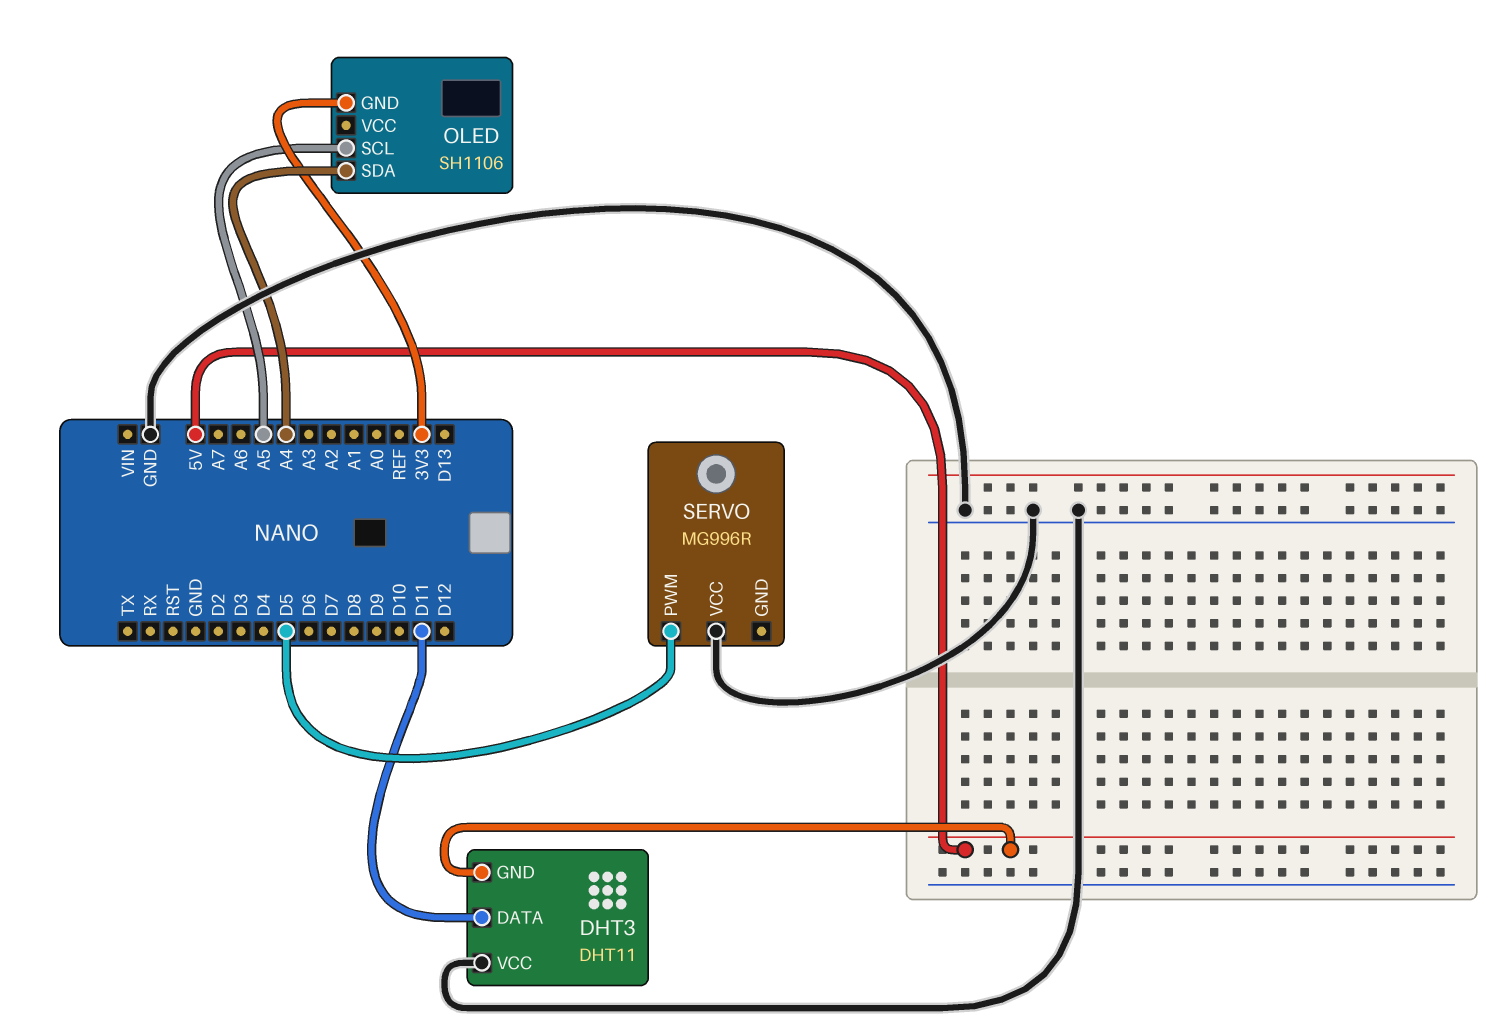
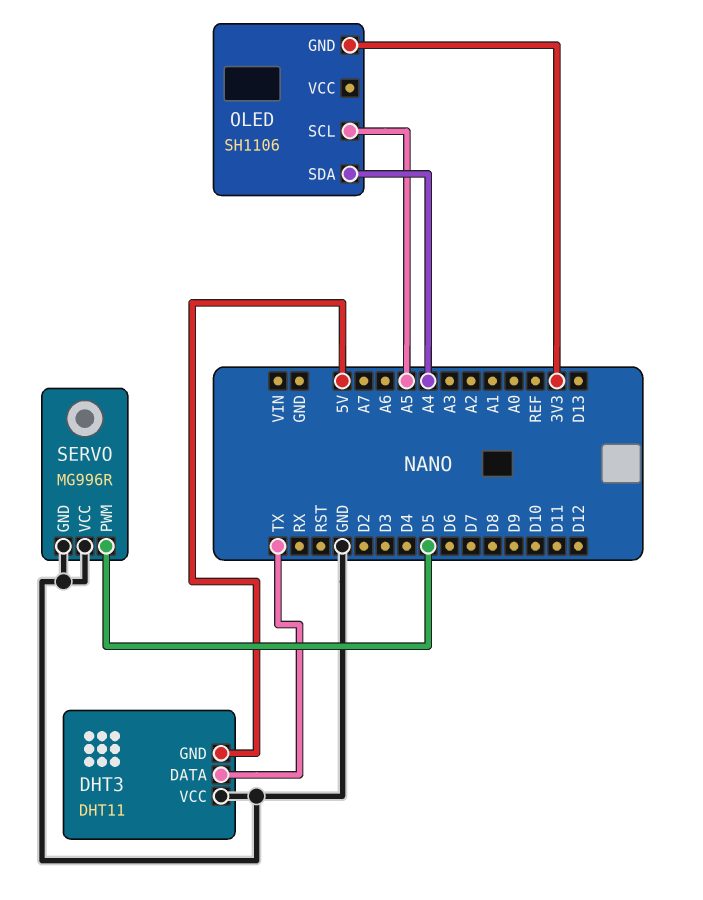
DHT3 pin DATA: D11 -> TX
SERVO pin GND: none -> GND

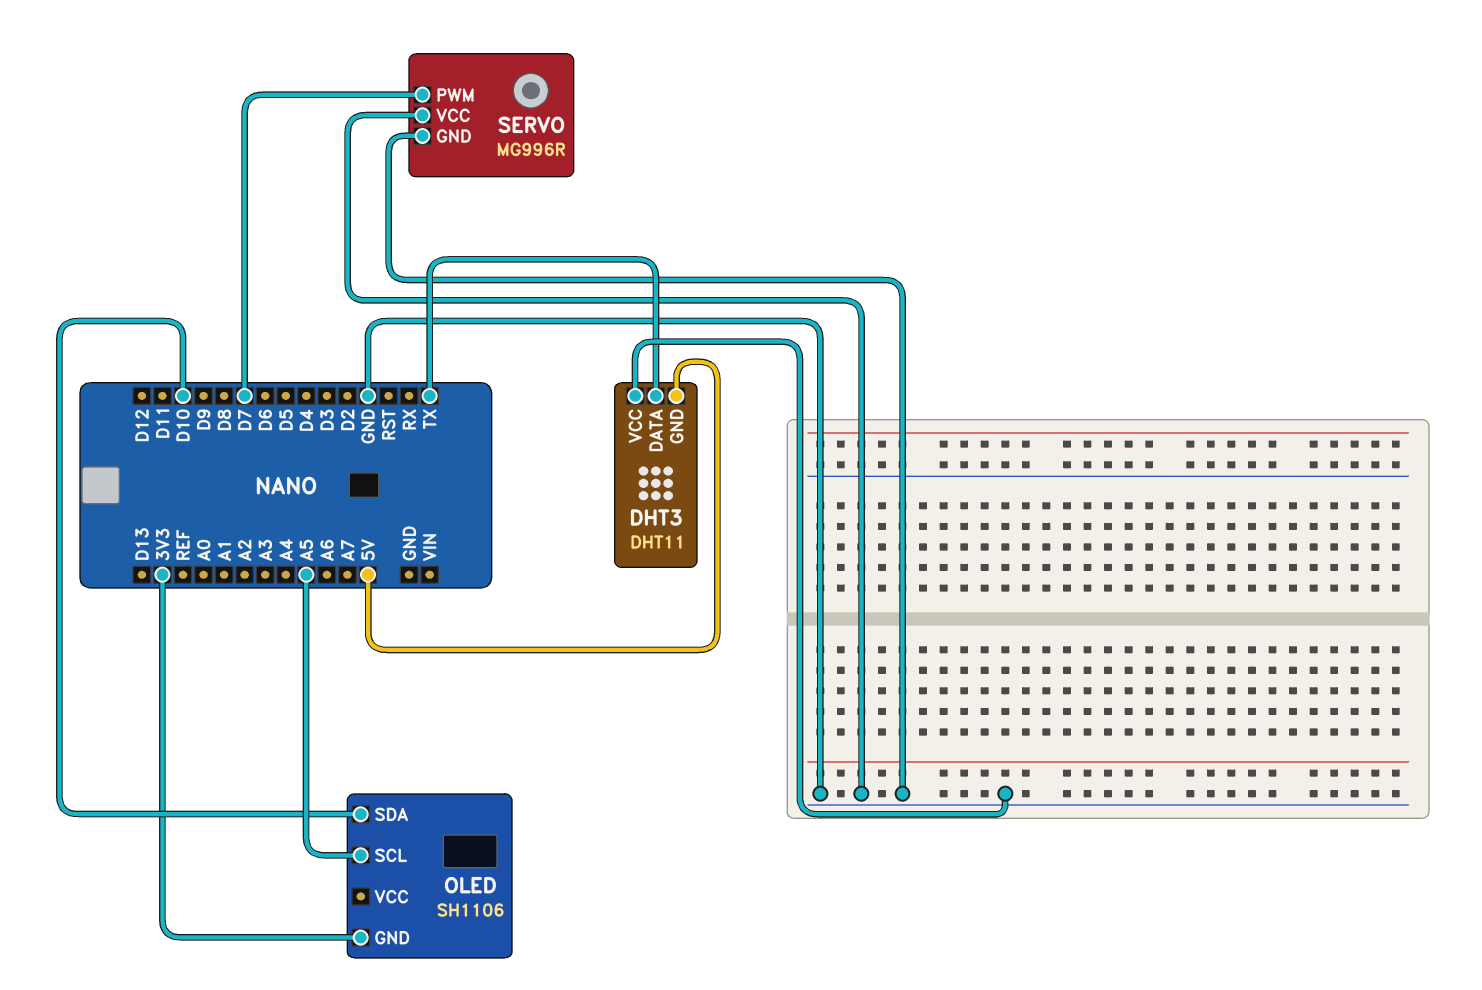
OLED pin SDA: A4 -> D10
SERVO pin PWM: D5 -> D7

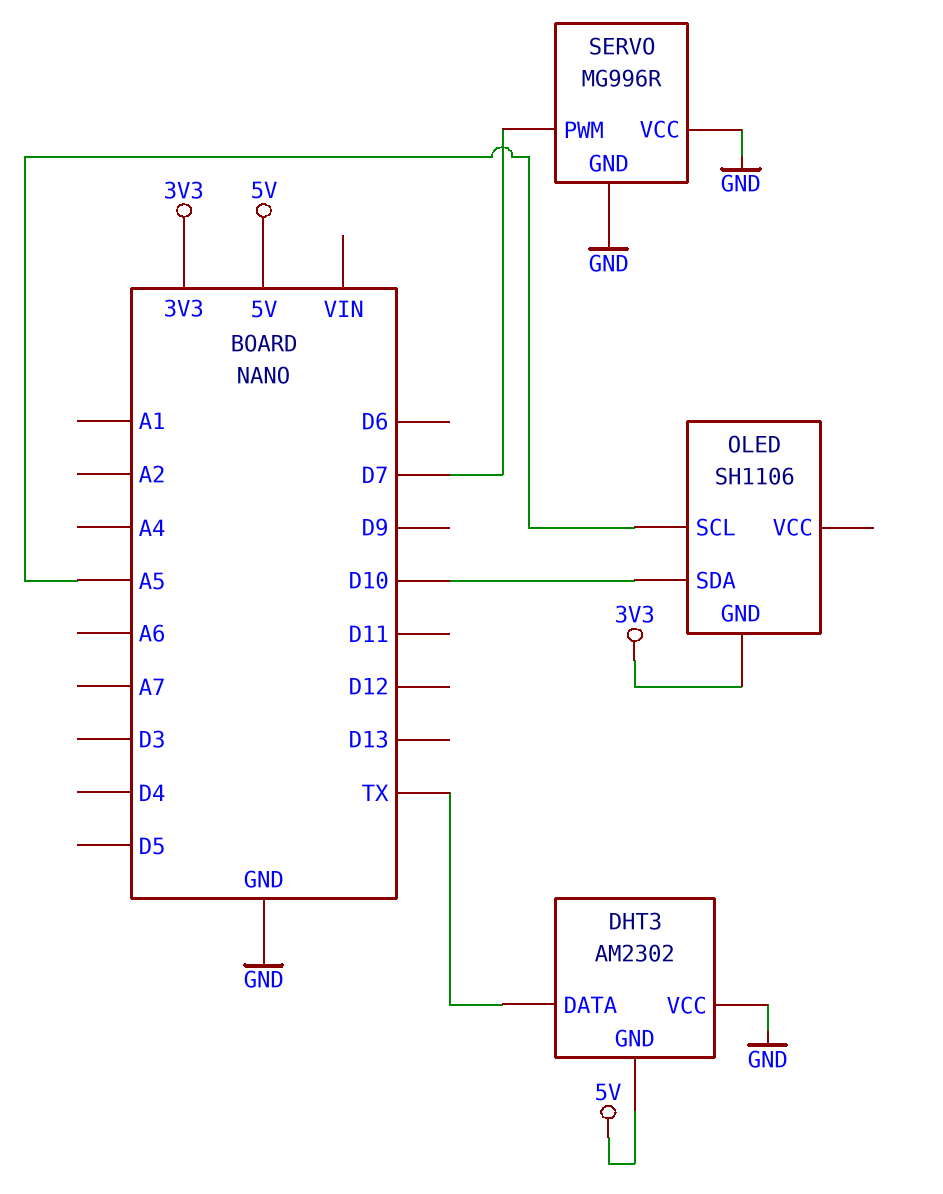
DHT3: DHT11 -> AM2302

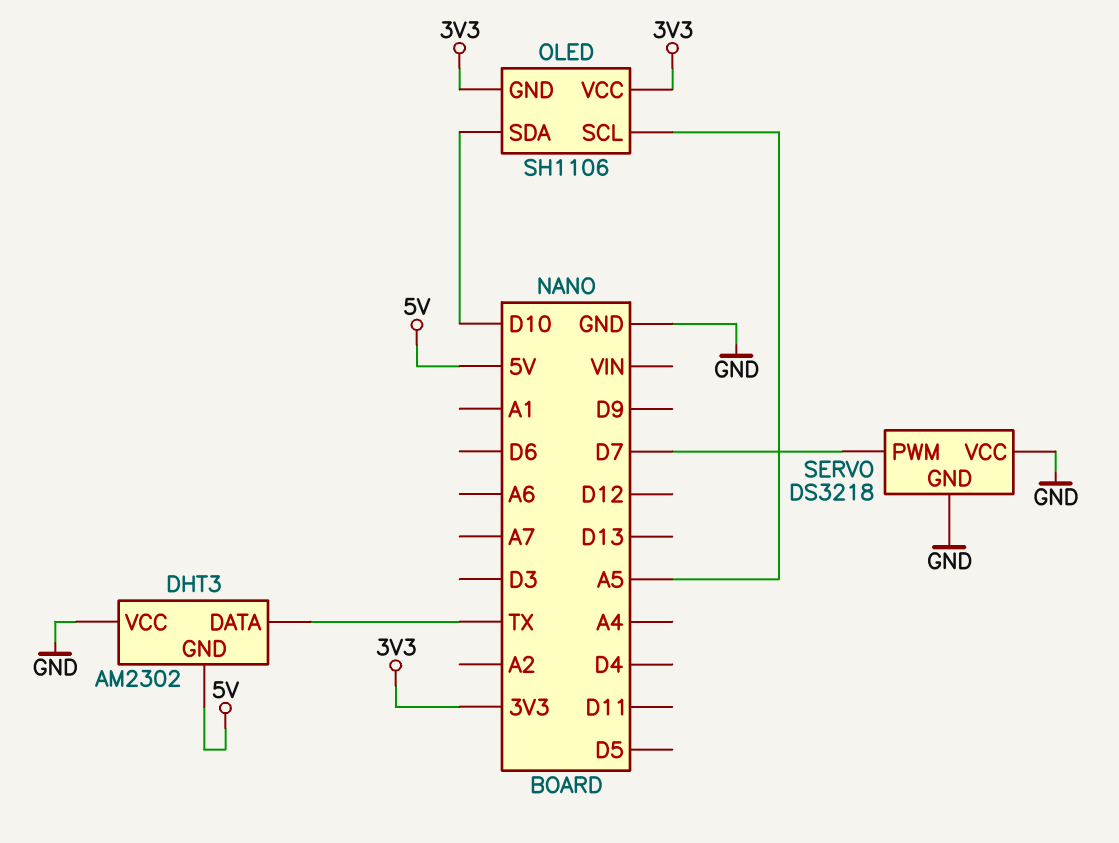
OLED pin VCC: none -> 3V3
SERVO: MG996R -> DS3218

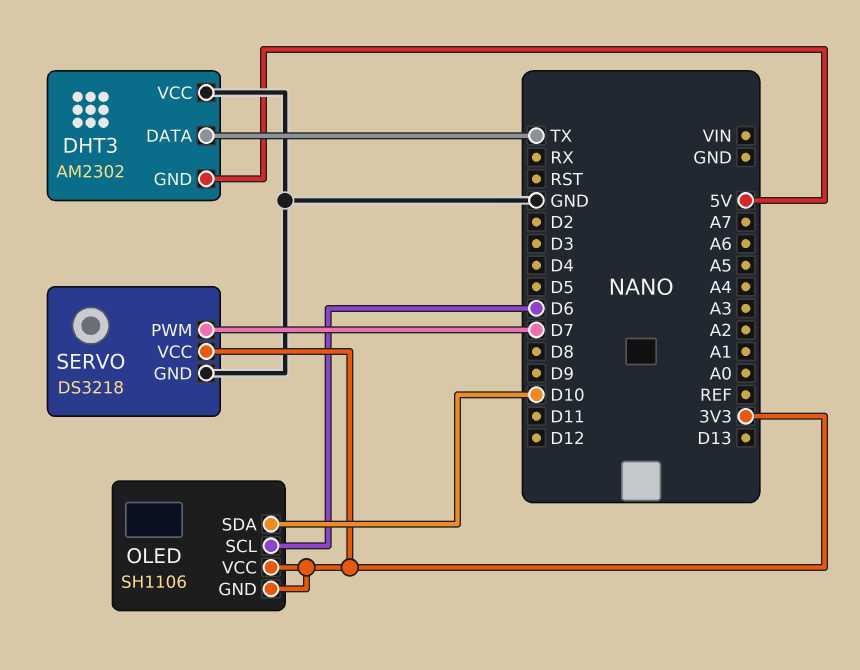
OLED pin SCL: A5 -> D6
SERVO pin VCC: GND -> 3V3

